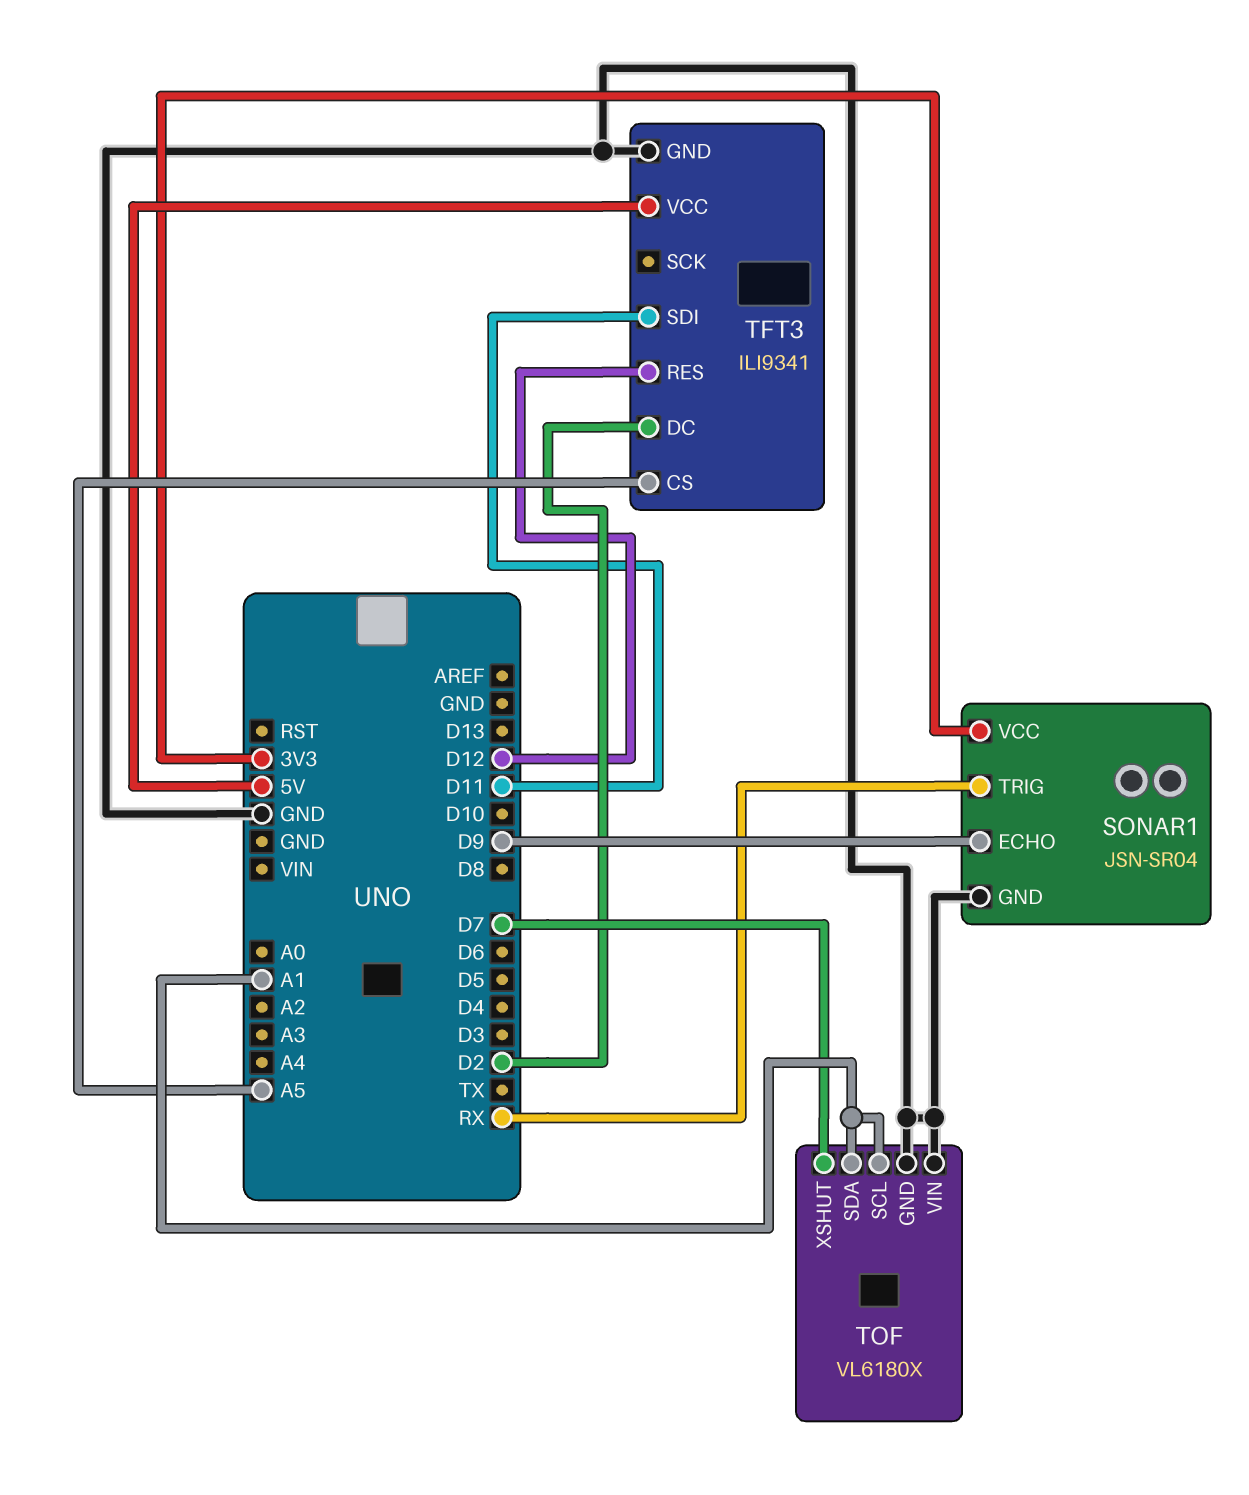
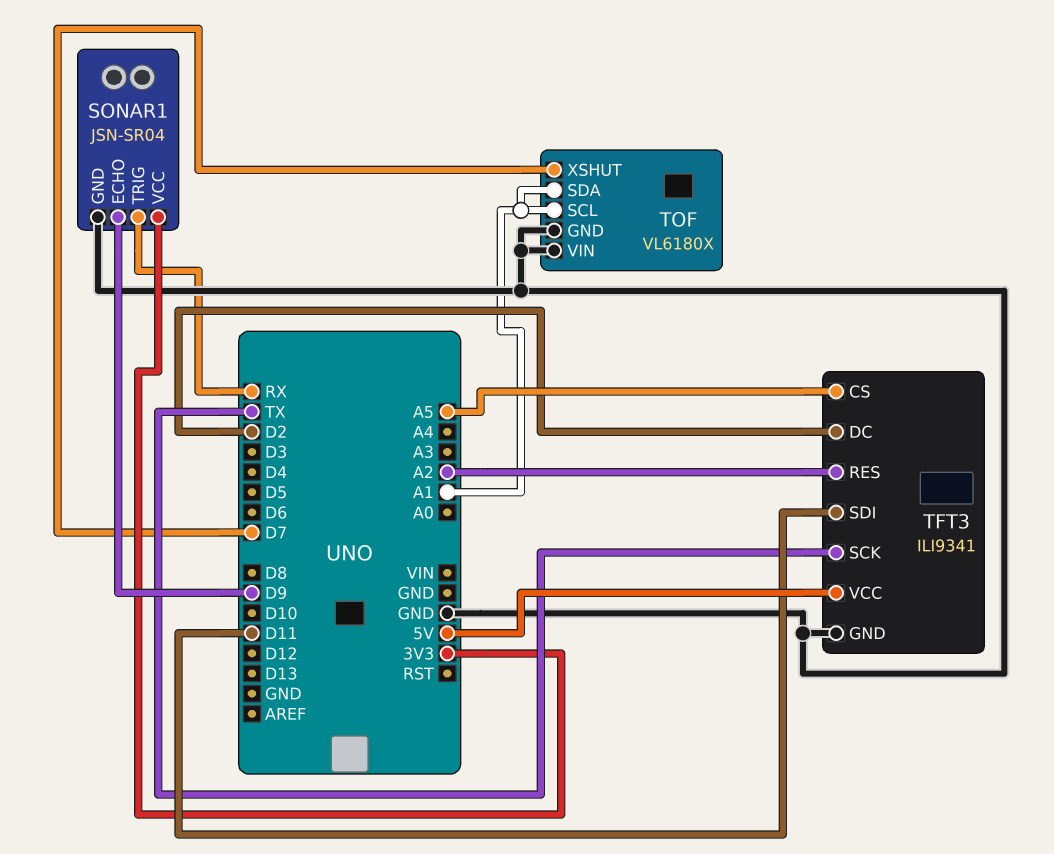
TFT3 pin RES: D12 -> A2
TFT3 pin SCK: none -> TX

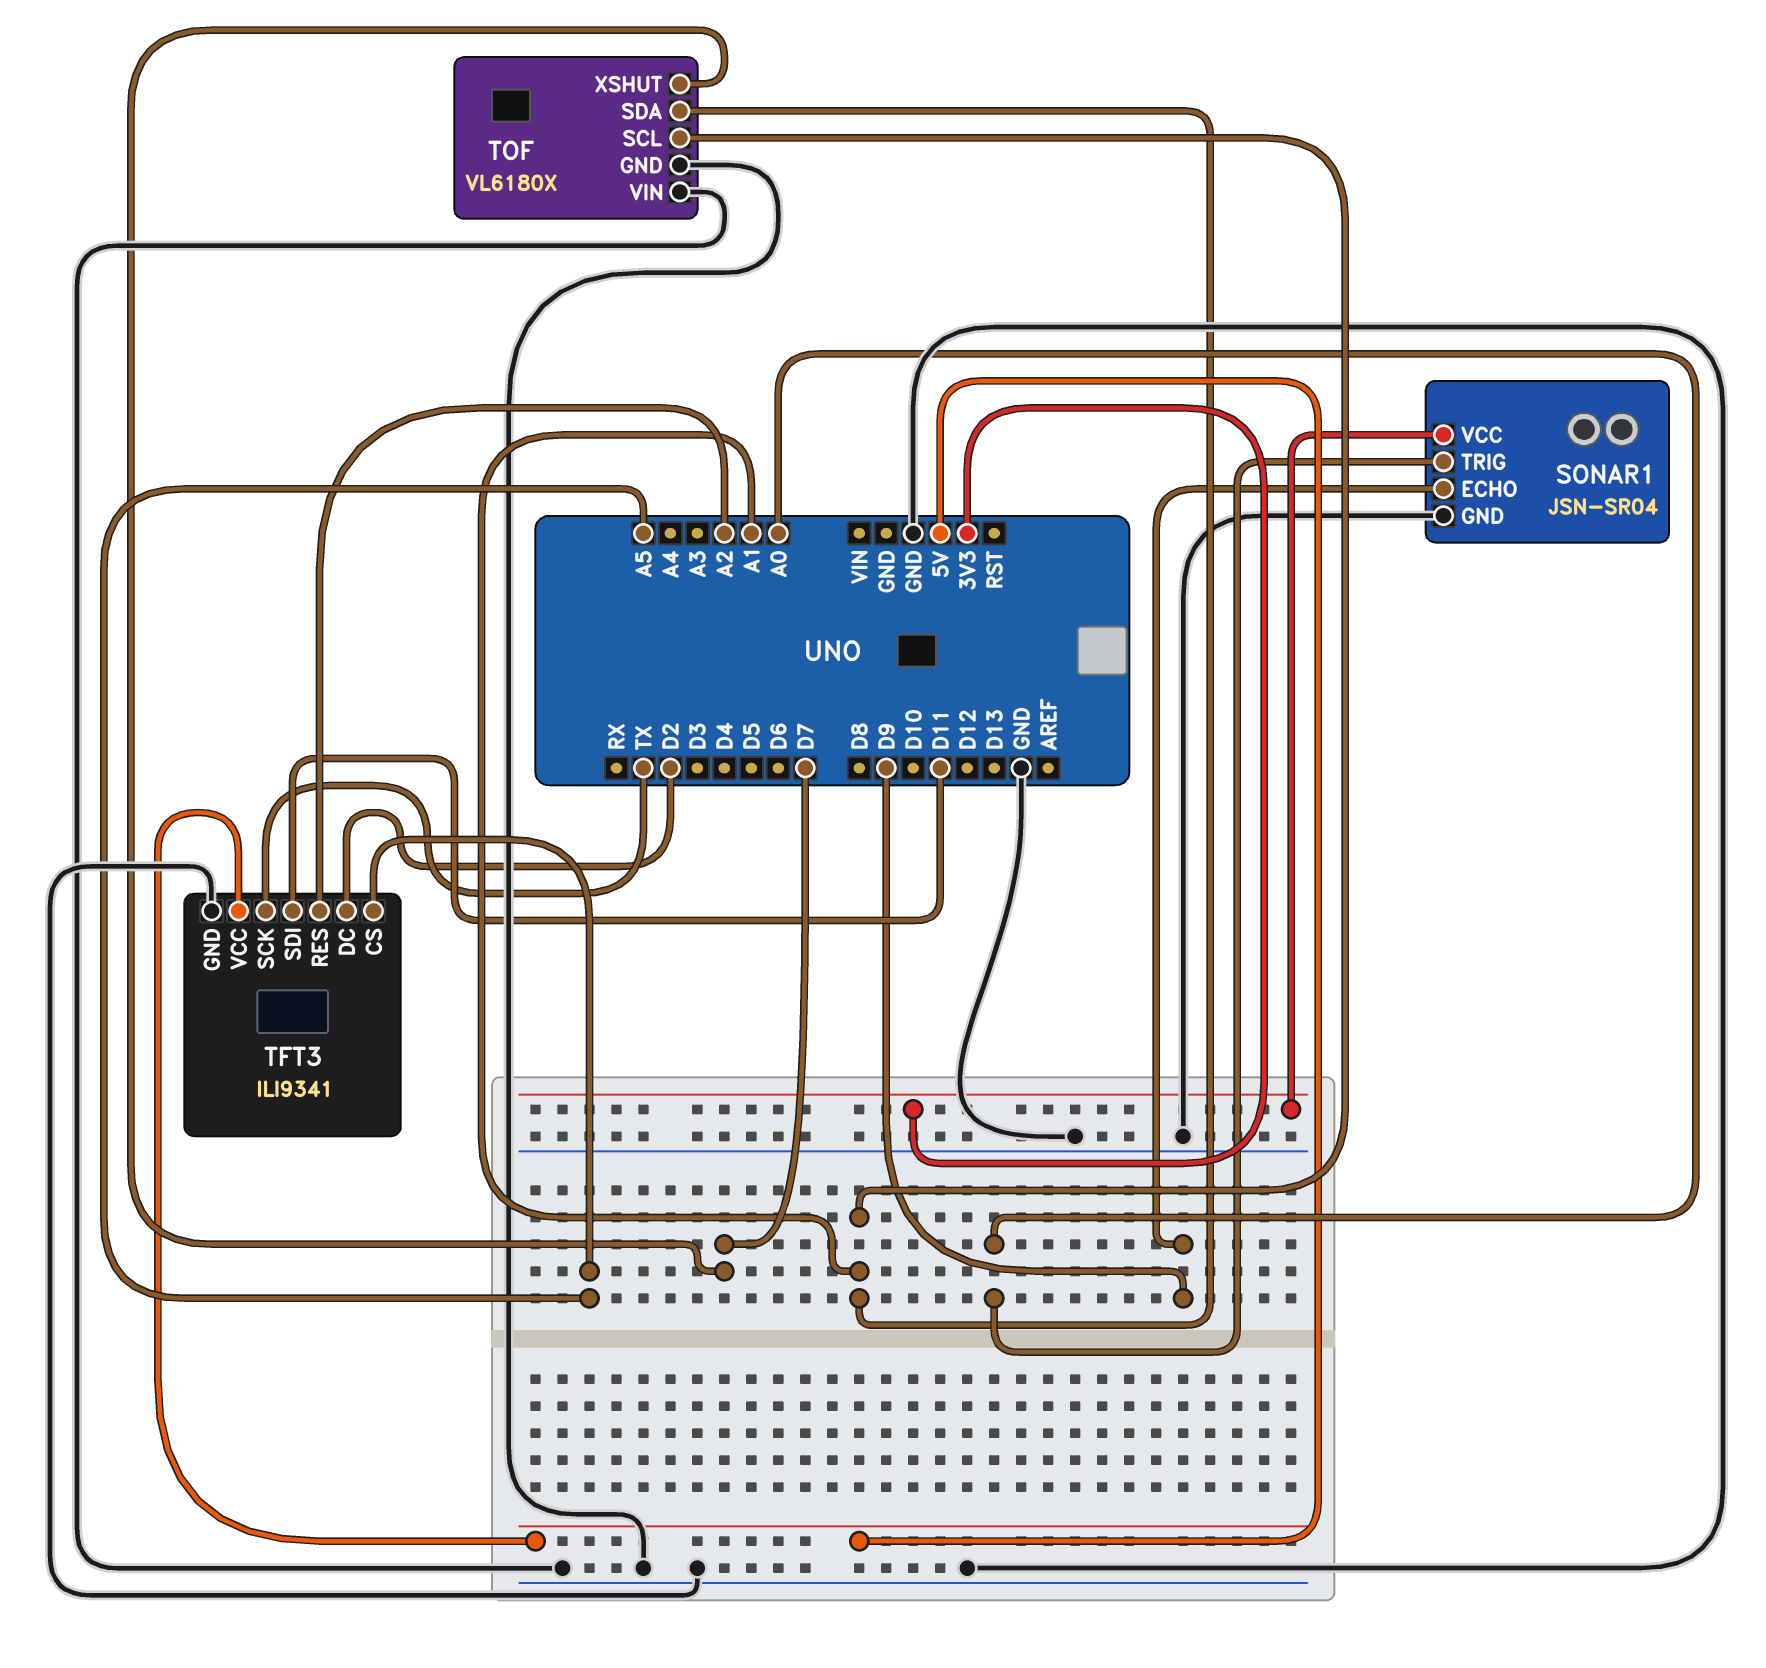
SONAR1 pin TRIG: RX -> A0

